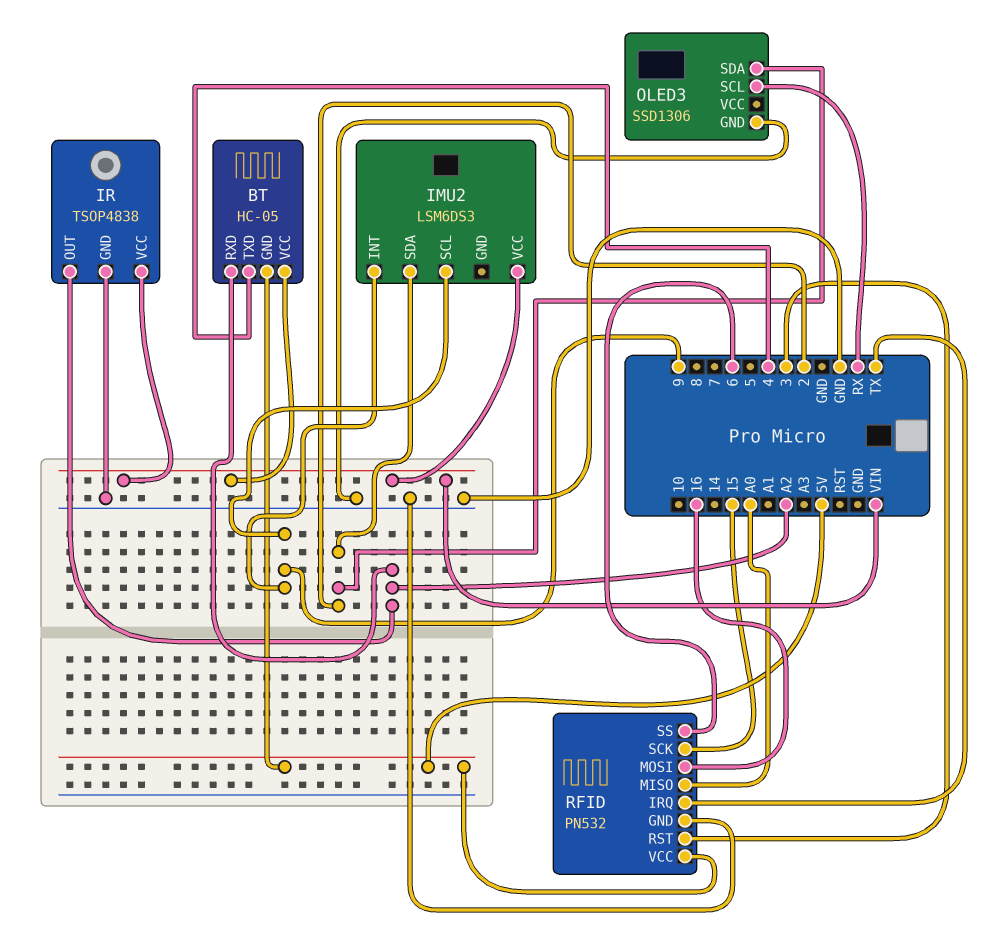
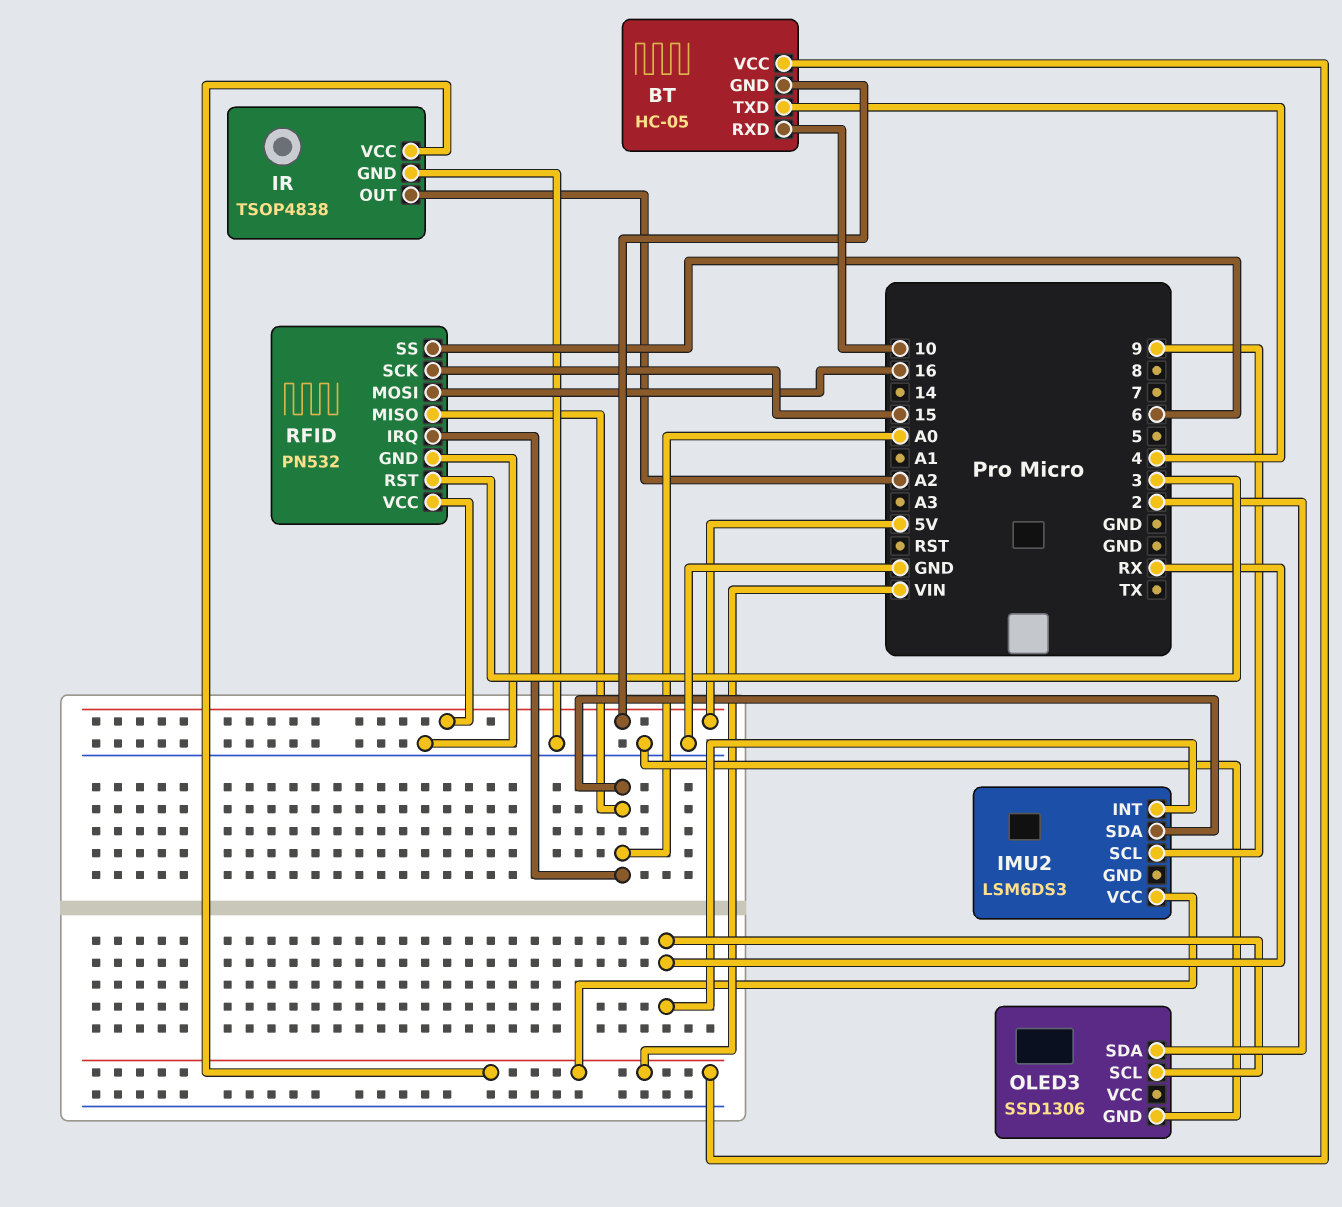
BT pin RXD: A2 -> 10
IMU2 pin INT: 9 -> RX
IMU2 pin SDA: 2 -> A0
RFID pin IRQ: TX -> A0

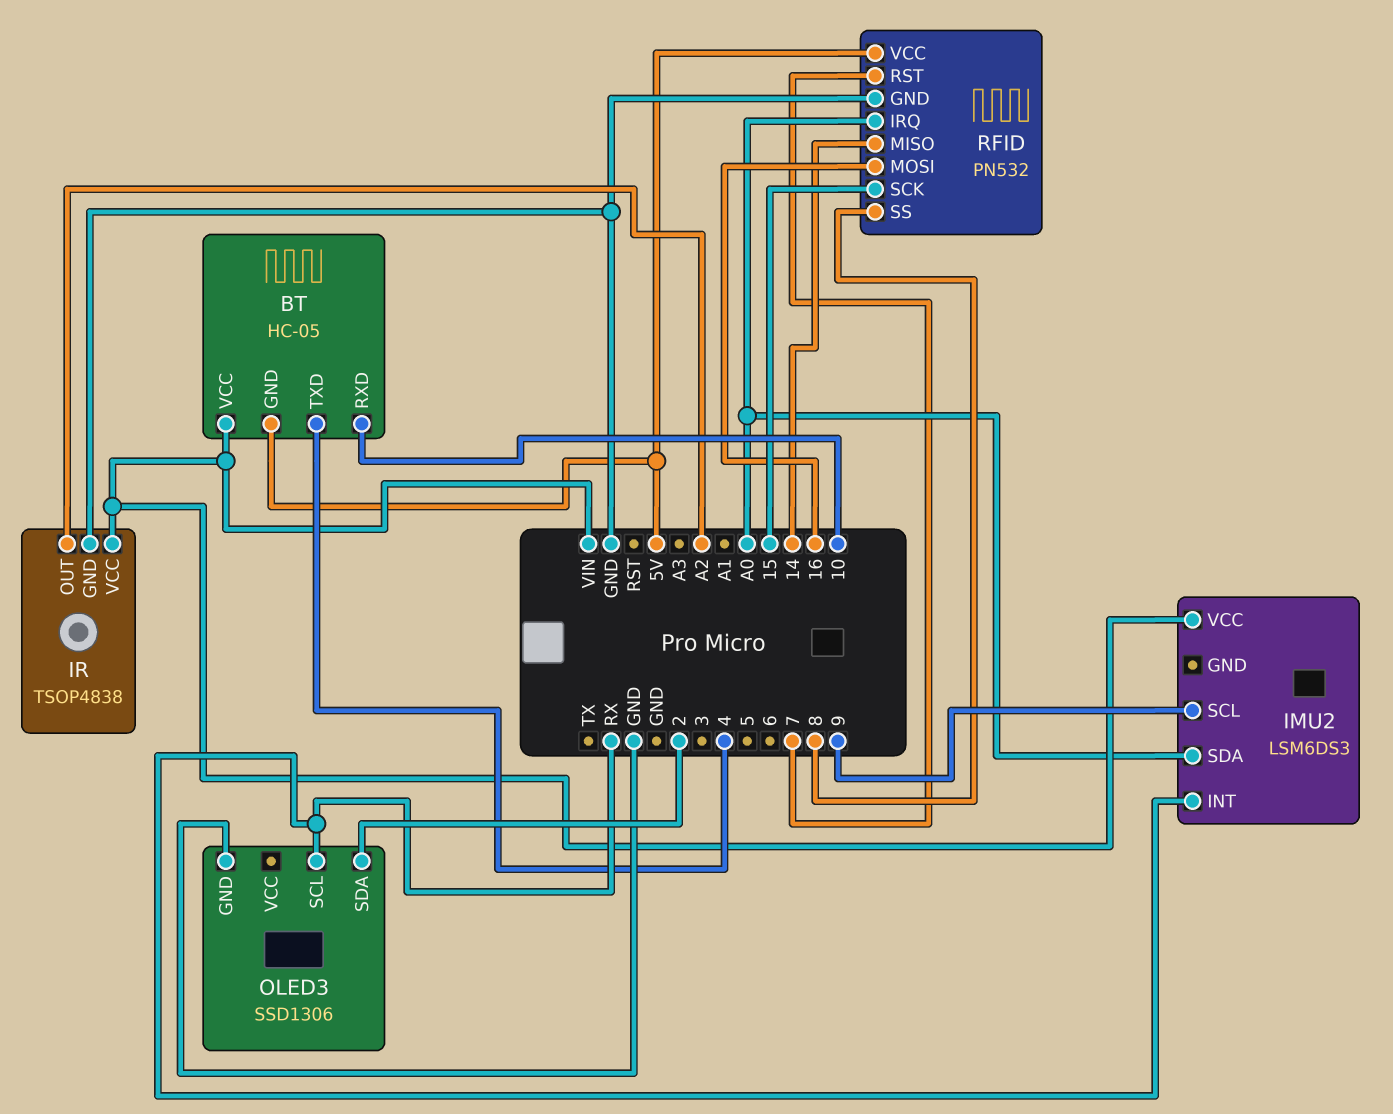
RFID pin MISO: A0 -> 14
RFID pin RST: 3 -> 7
RFID pin SS: 6 -> 8

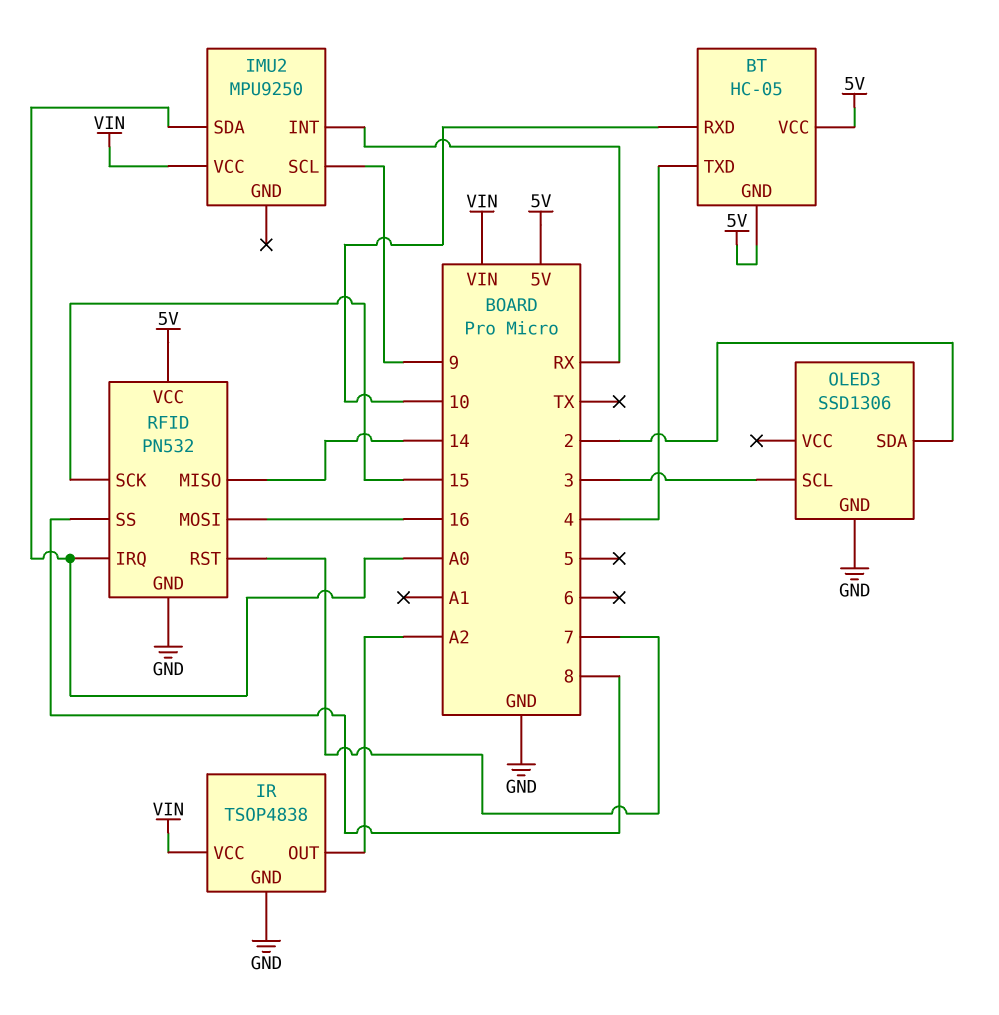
BT pin VCC: VIN -> 5V
IMU2: LSM6DS3 -> MPU9250
OLED3 pin SCL: RX -> 3

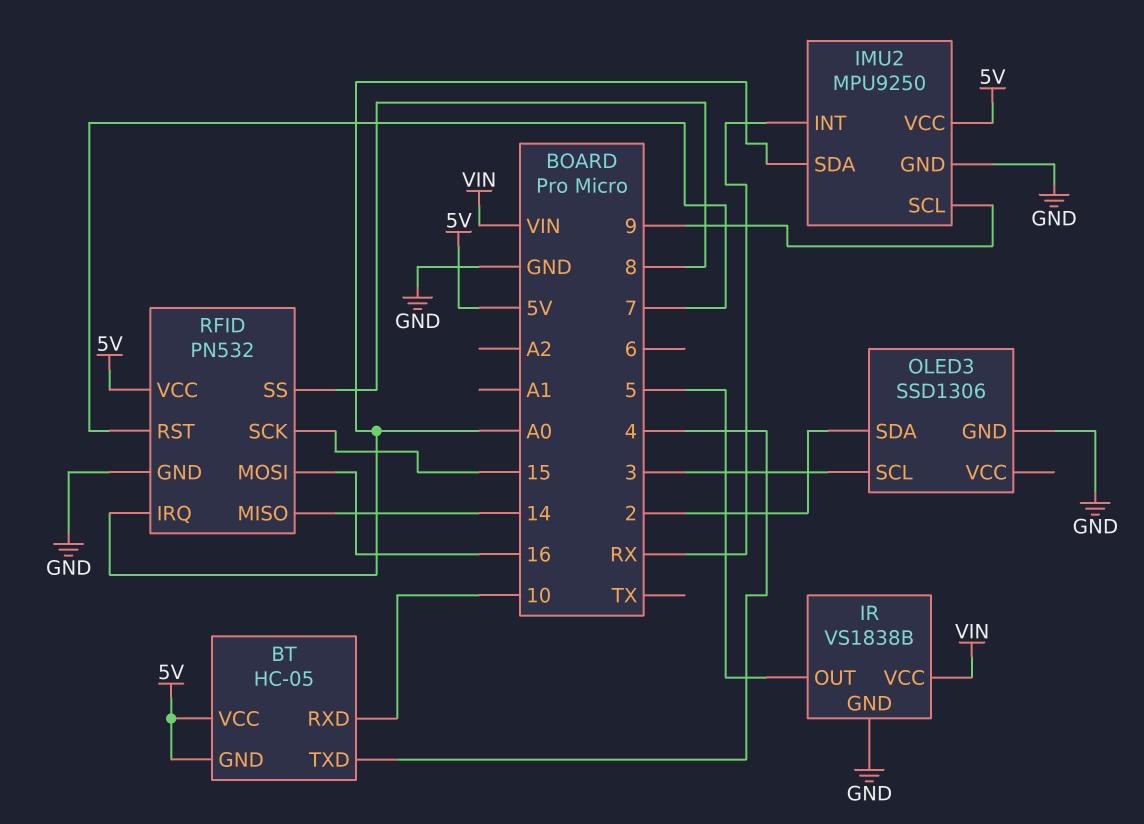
IMU2 pin GND: none -> GND
IMU2 pin VCC: VIN -> 5V
IR: TSOP4838 -> VS1838B
IR pin OUT: A2 -> 5

